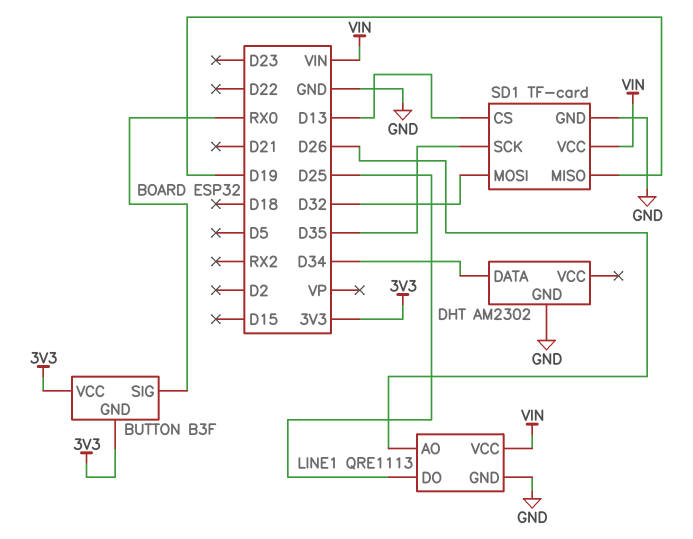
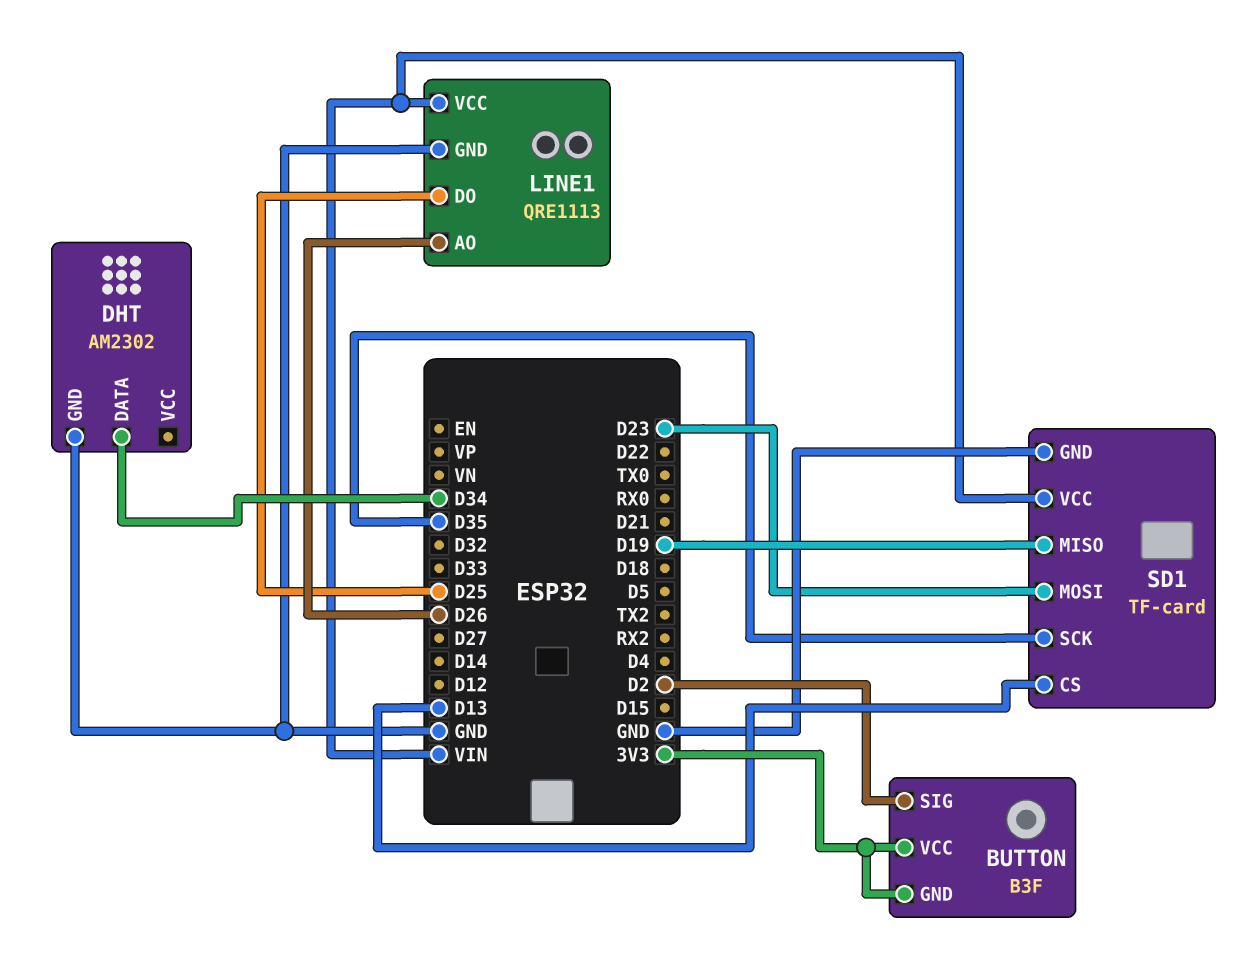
BUTTON pin SIG: RX0 -> D2
SD1 pin MOSI: D32 -> D23

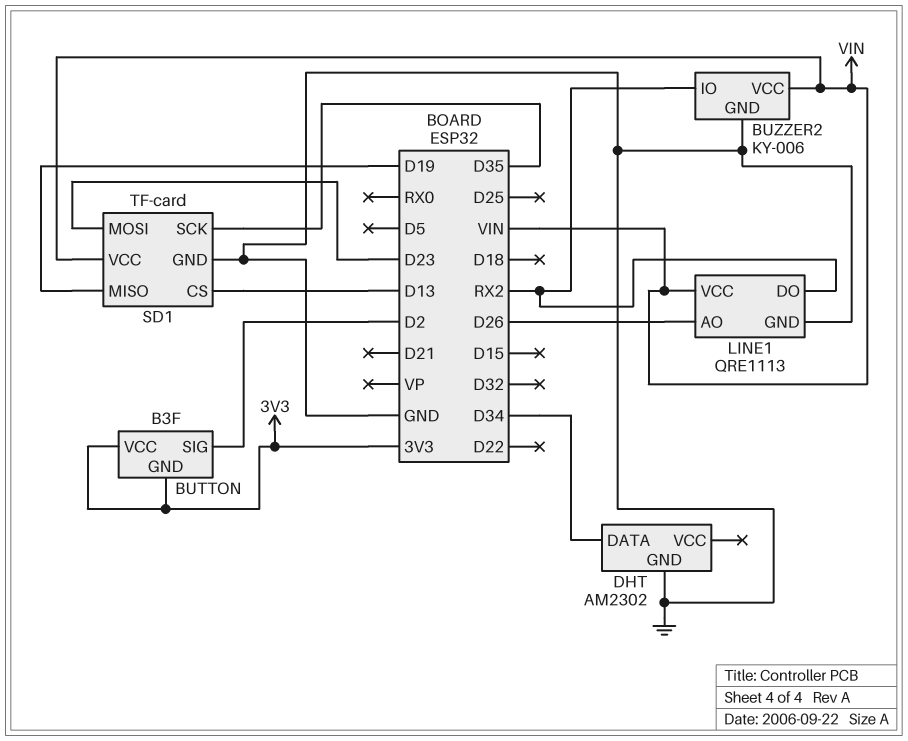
BUZZER2: none -> KY-006
BUZZER2 pin GND: none -> GND
BUZZER2 pin IO: none -> RX2
BUZZER2 pin VCC: none -> VIN
LINE1 pin DO: D25 -> RX2

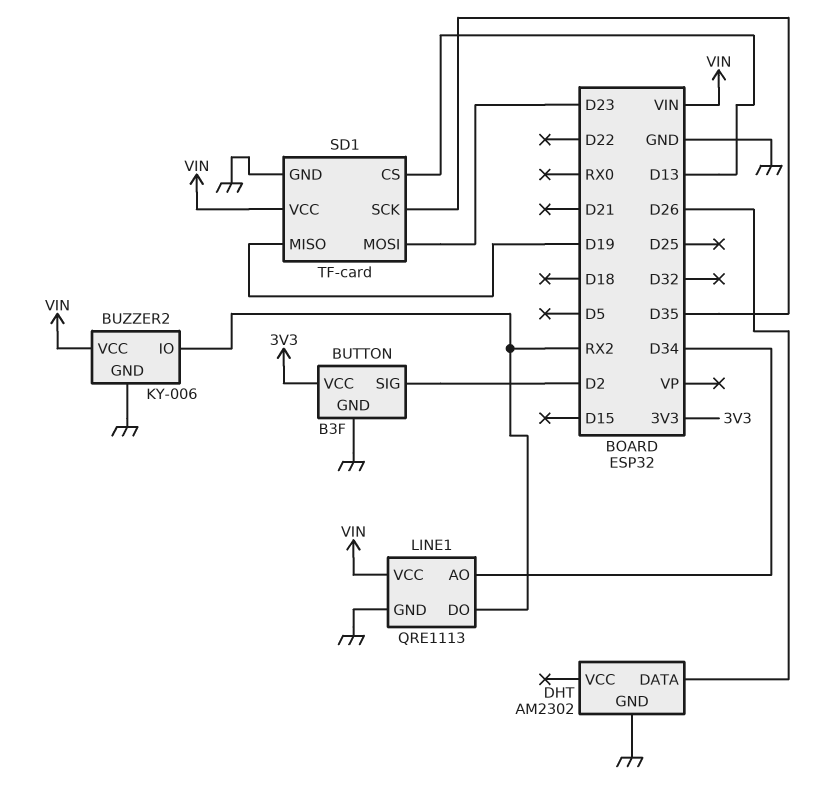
BUTTON pin GND: 3V3 -> GND
DHT pin DATA: D34 -> D26
LINE1 pin AO: D26 -> D34

